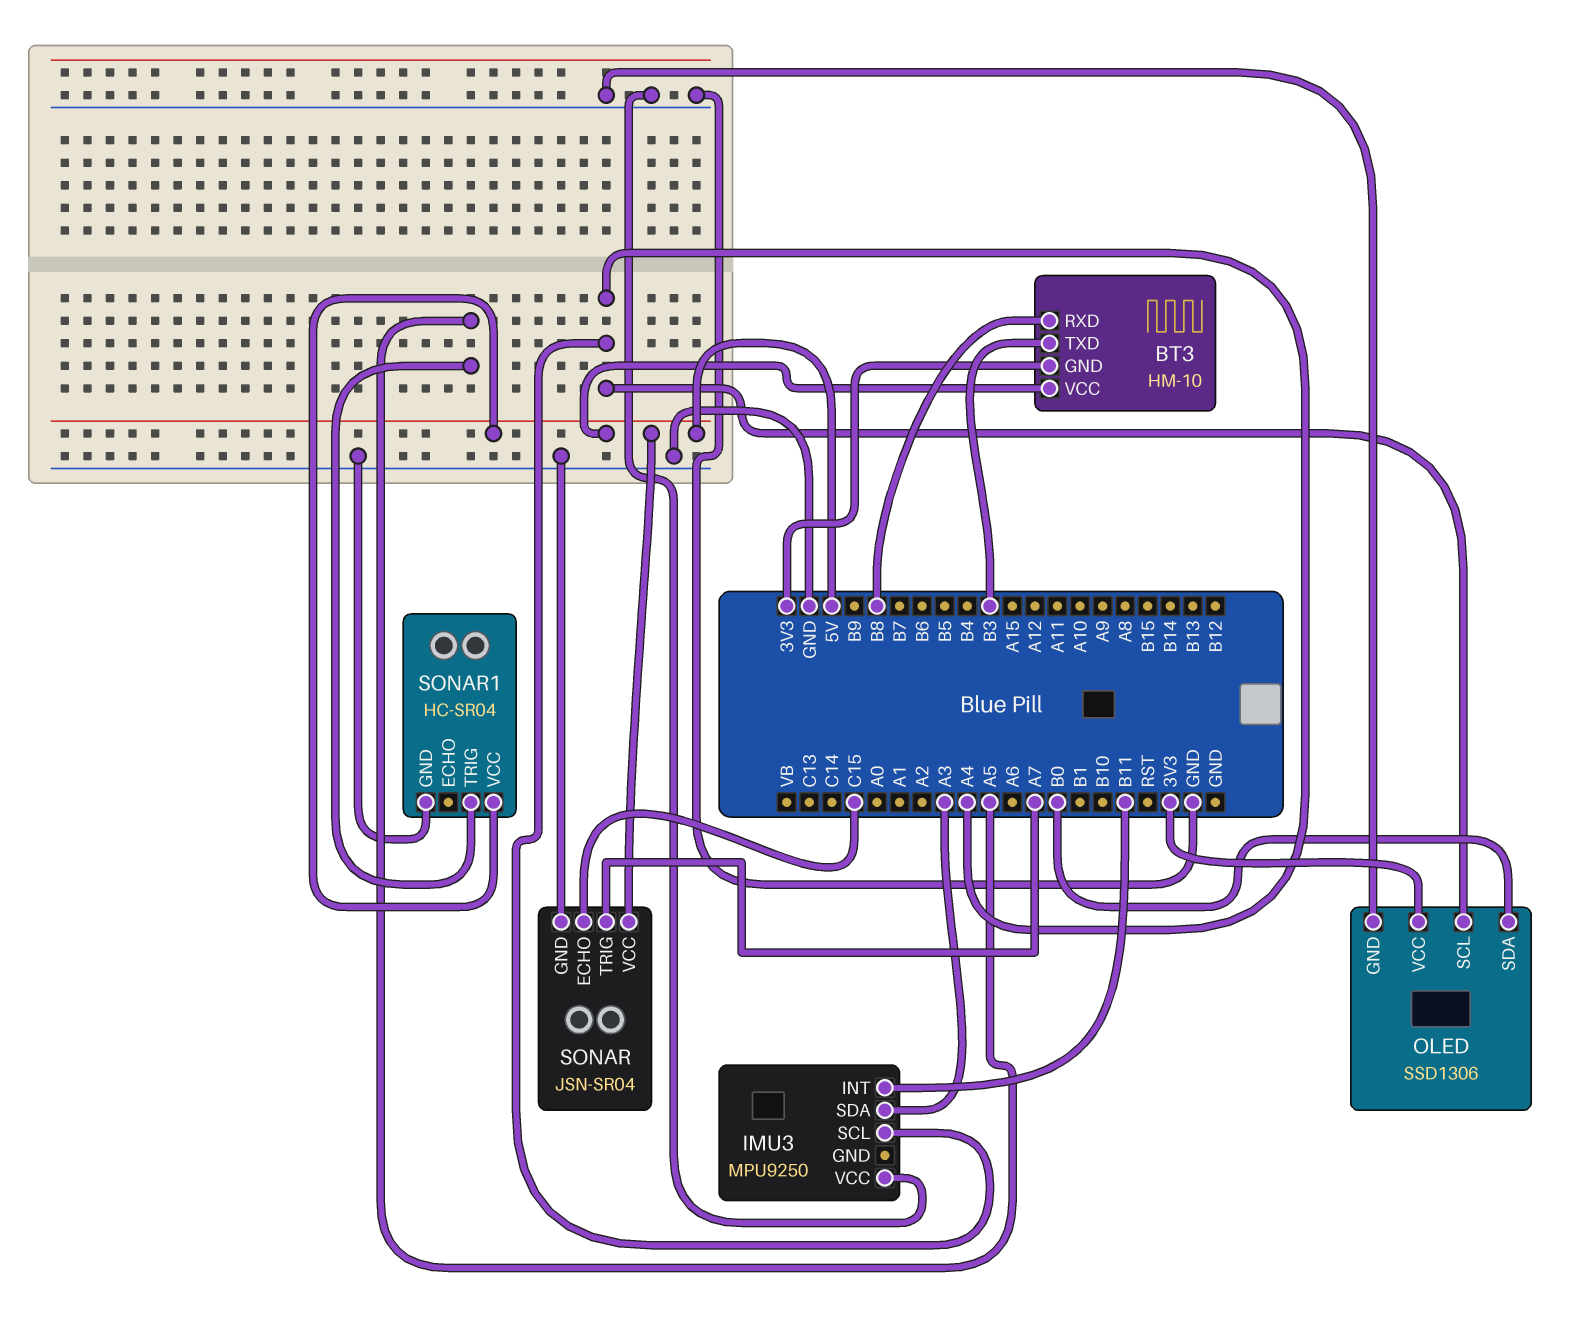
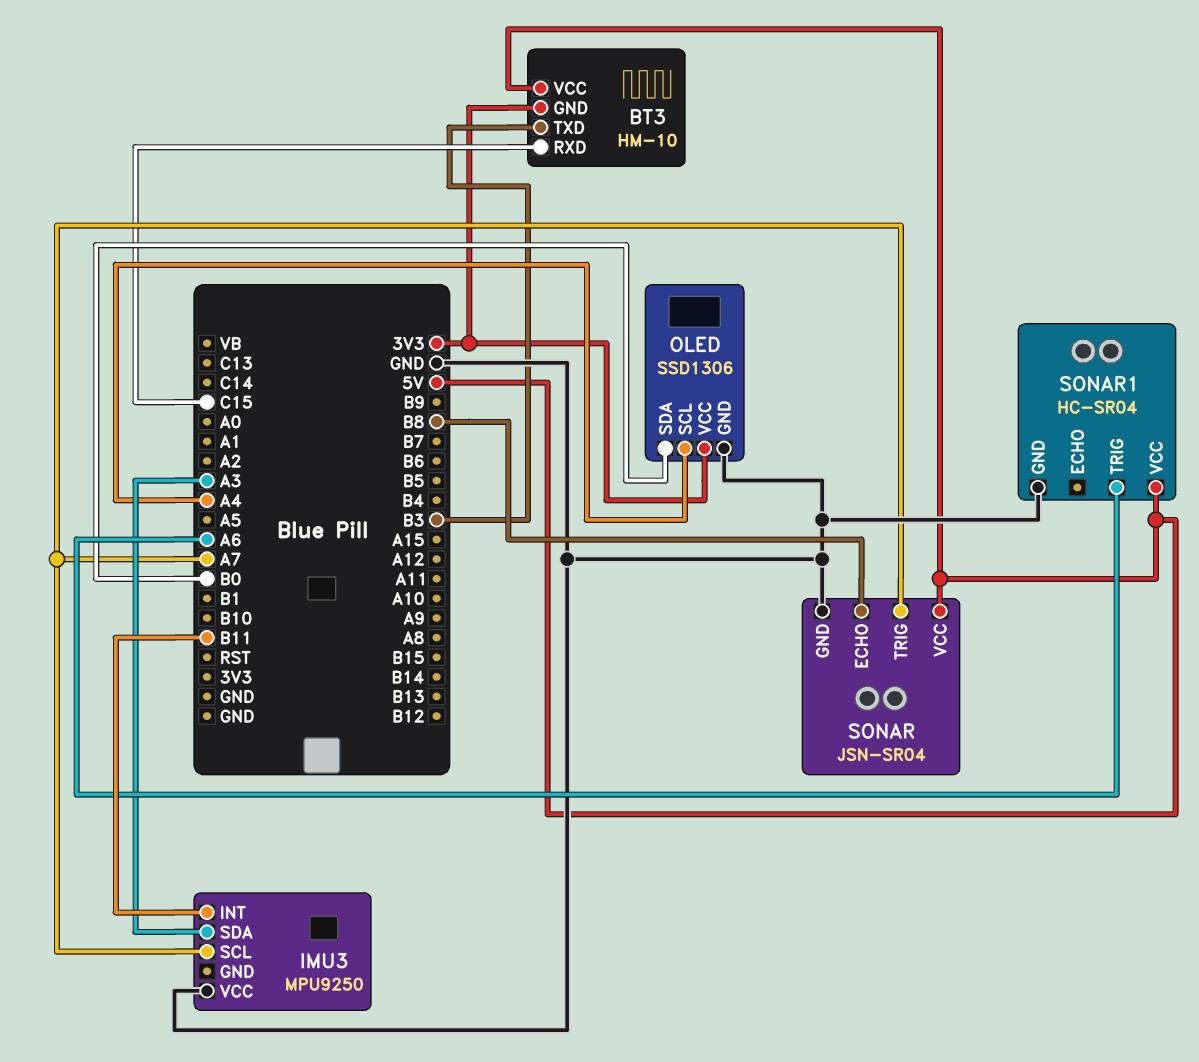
BT3 pin RXD: B8 -> C15
IMU3 pin SCL: A4 -> A7
SONAR pin ECHO: C15 -> B8
SONAR1 pin TRIG: A5 -> A6

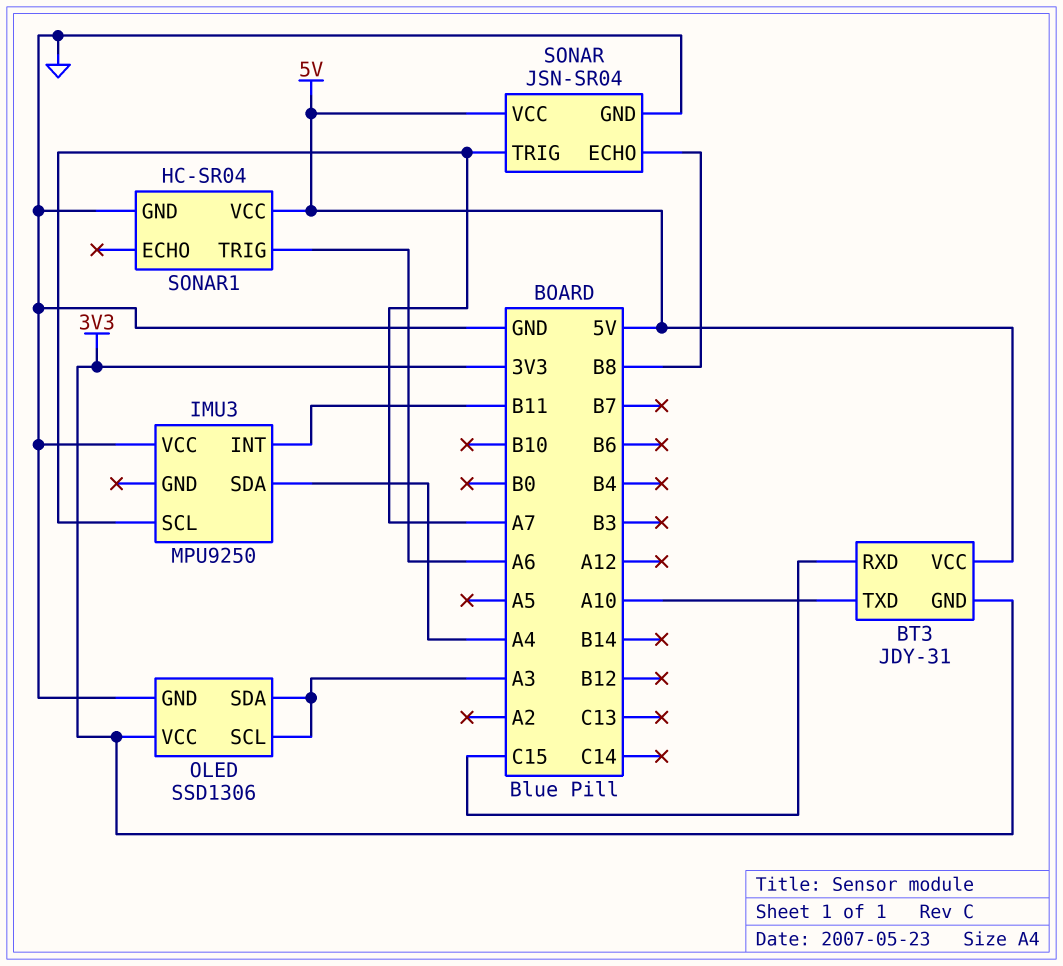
BT3: HM-10 -> JDY-31
BT3 pin TXD: B3 -> A10
IMU3 pin SDA: A3 -> A4
OLED pin SCL: A4 -> A3
OLED pin SDA: B0 -> A3

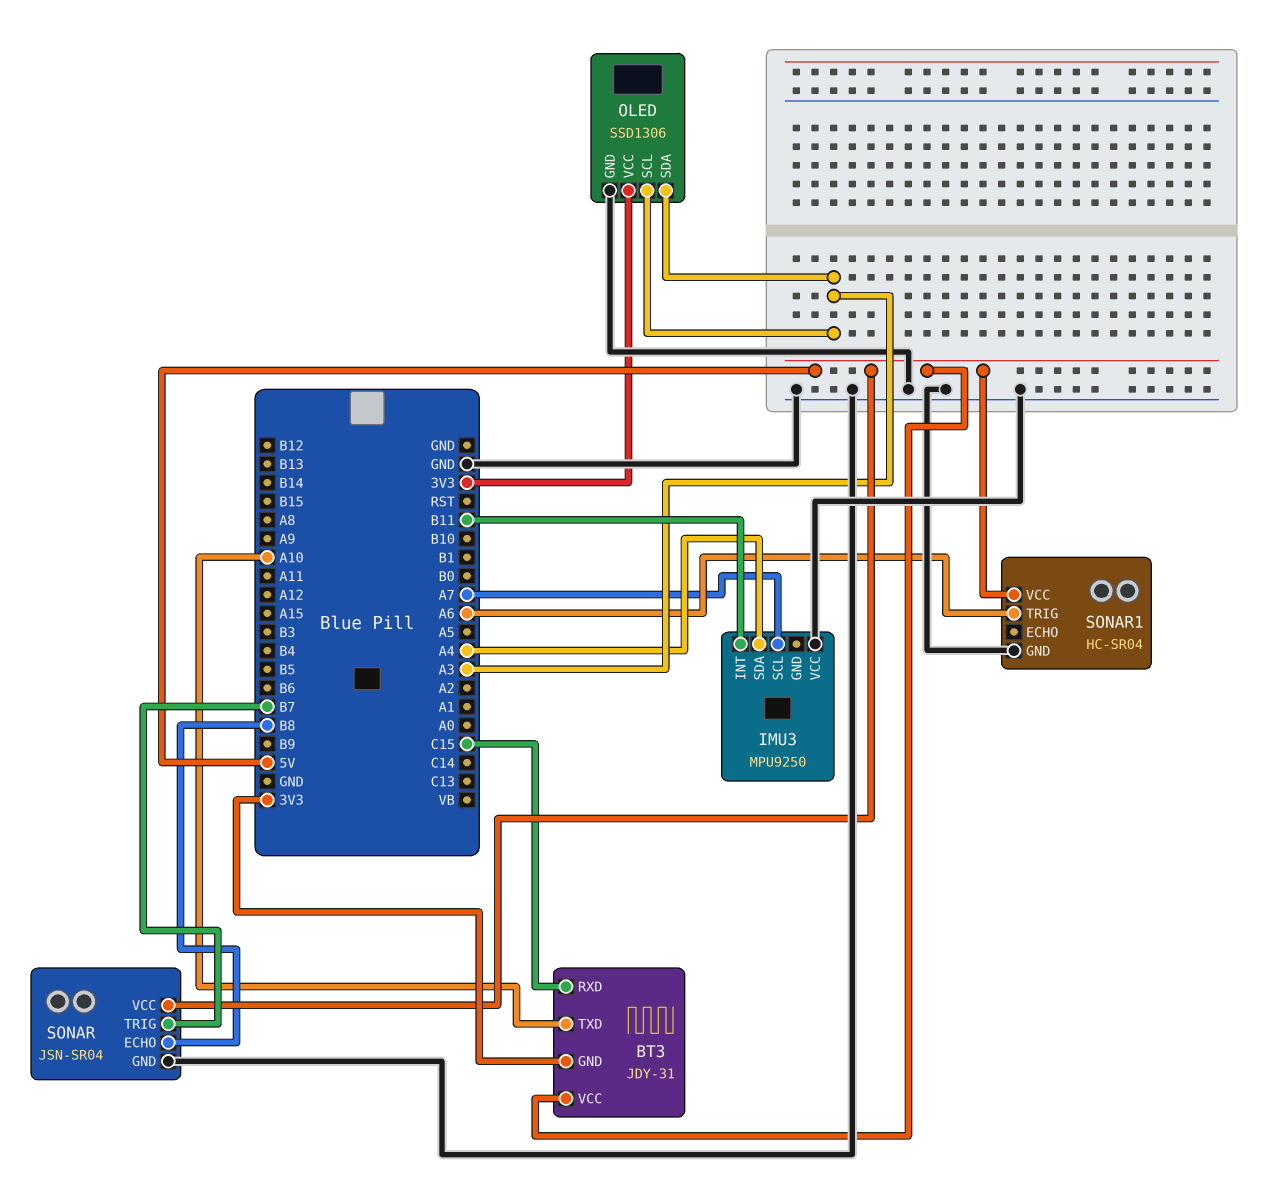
SONAR pin TRIG: A7 -> B7

